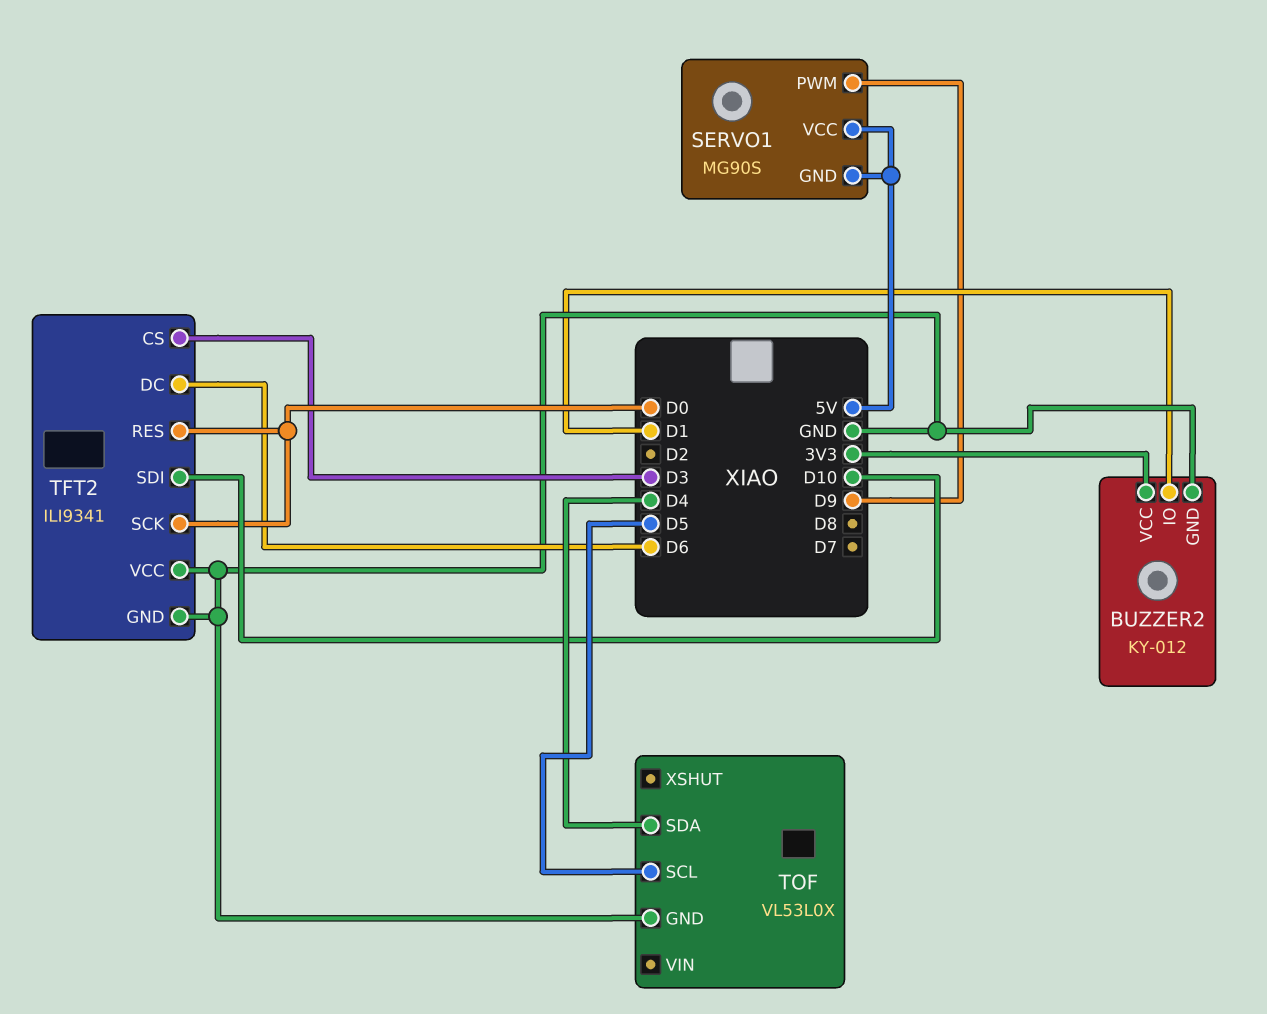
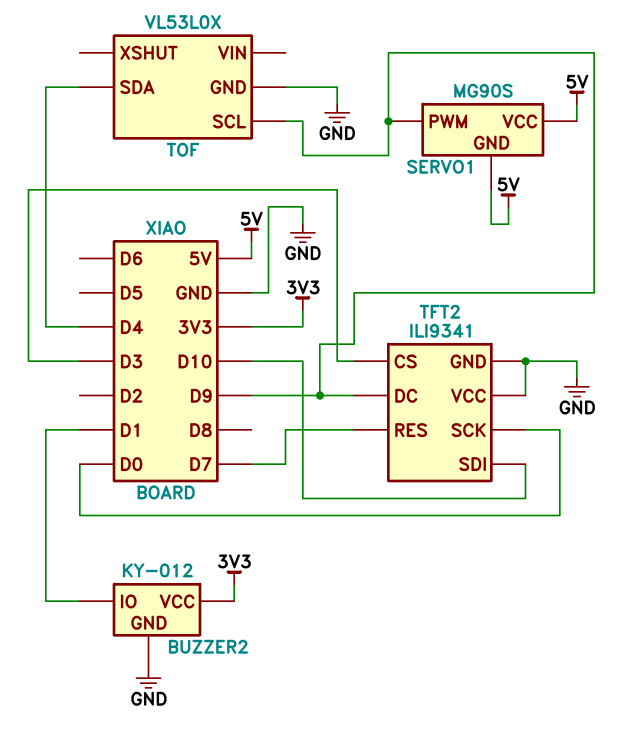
TFT2 pin DC: D6 -> D9
TFT2 pin RES: D0 -> D7
TOF pin SCL: D5 -> D9

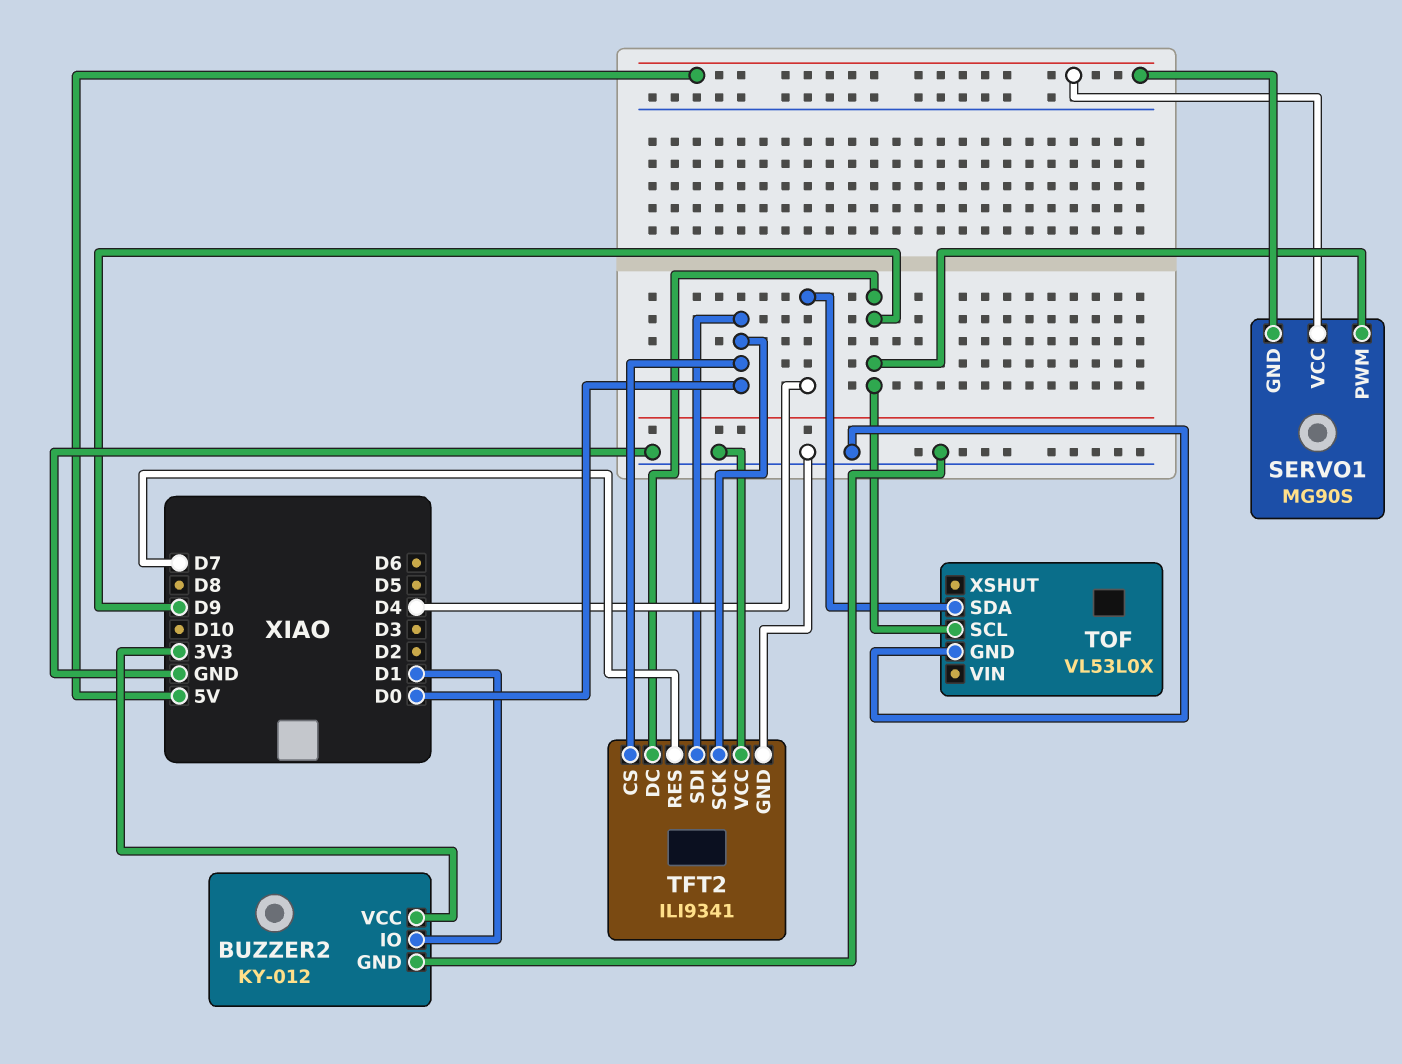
TFT2 pin CS: D3 -> D0
TFT2 pin SDI: D10 -> D0

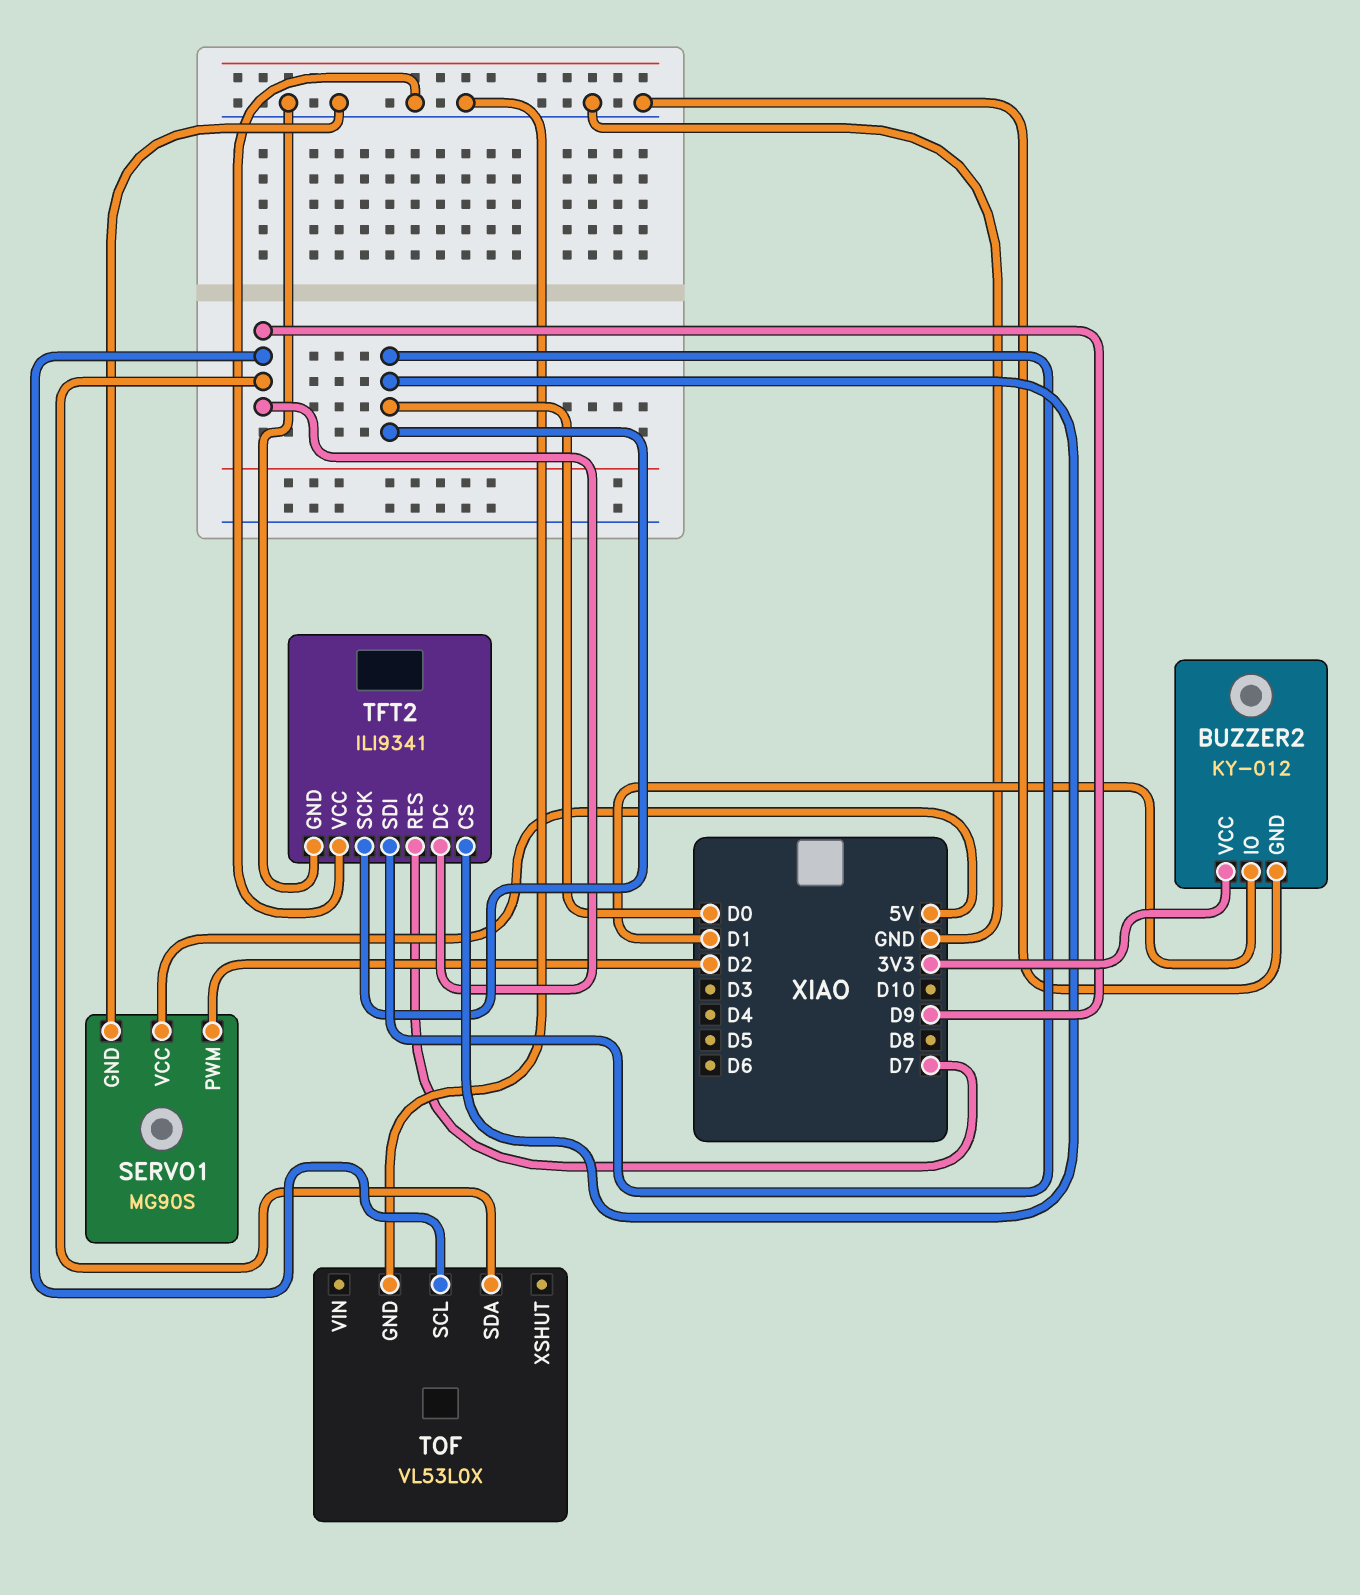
SERVO1 pin GND: 5V -> GND
SERVO1 pin PWM: D9 -> D2
TOF pin SDA: D4 -> D9

